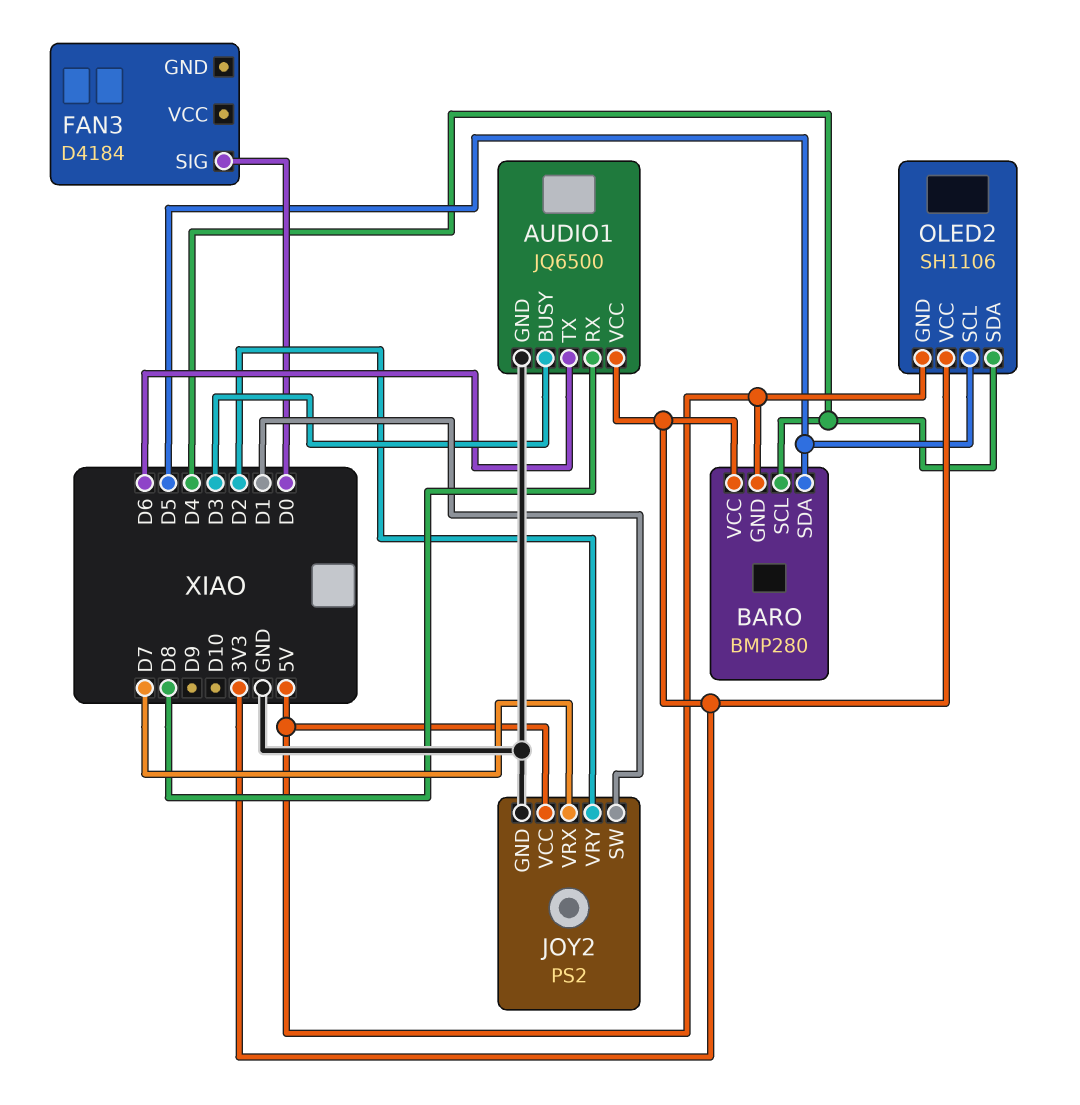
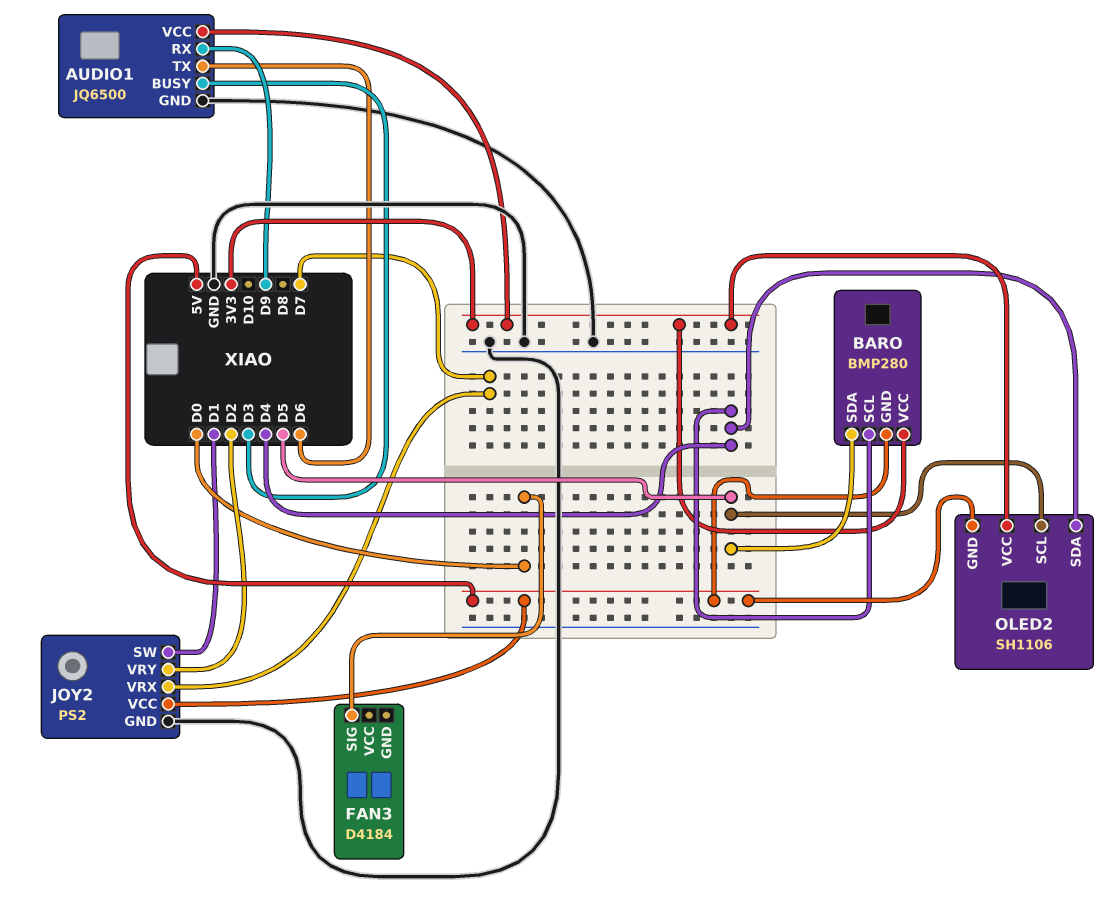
AUDIO1 pin RX: D8 -> D9

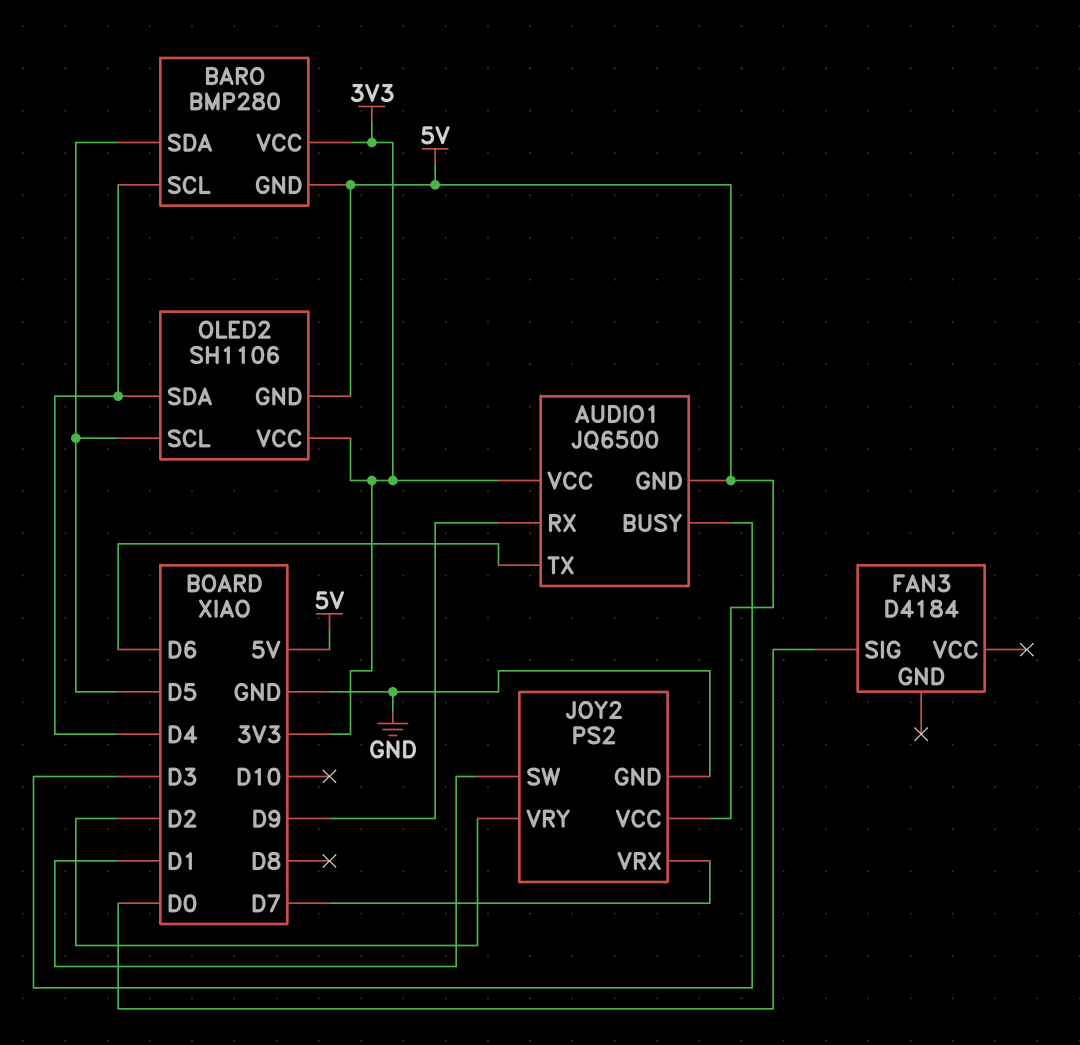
AUDIO1 pin GND: GND -> 5V

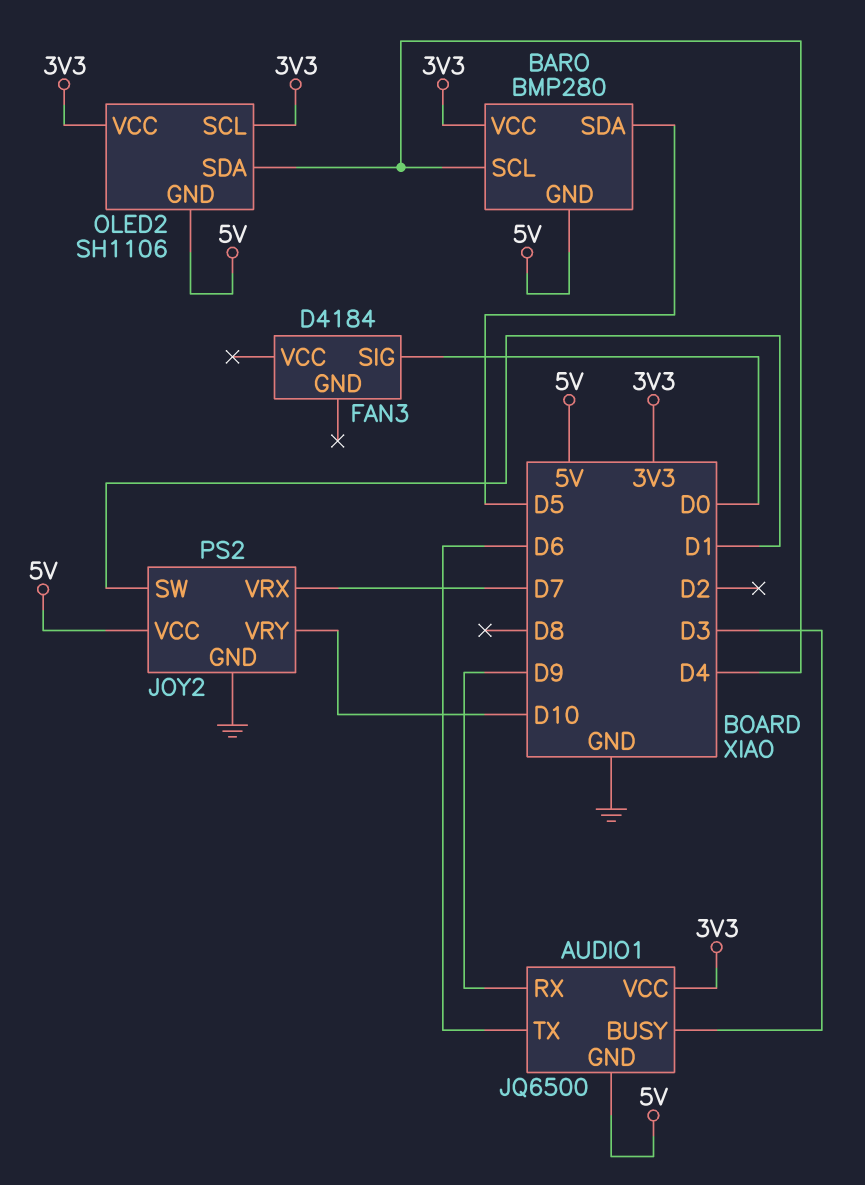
JOY2 pin VRY: D2 -> D10
OLED2 pin SCL: D5 -> 3V3

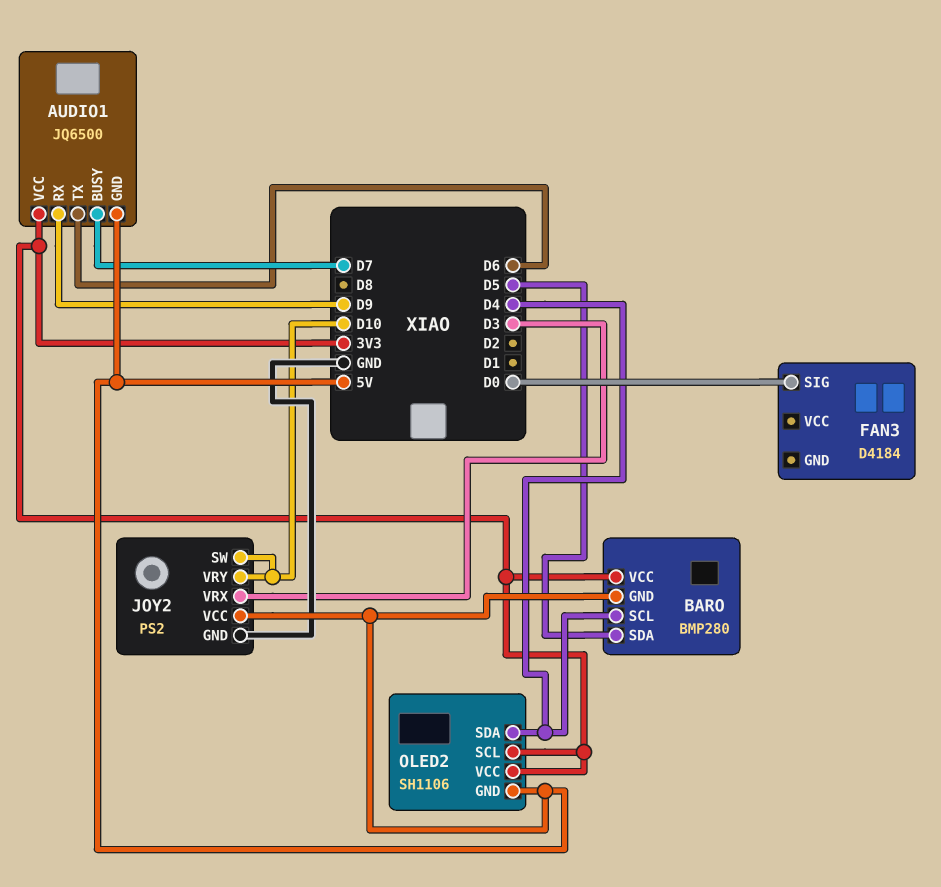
AUDIO1 pin BUSY: D3 -> D7
JOY2 pin SW: D1 -> D10
JOY2 pin VRX: D7 -> D3

